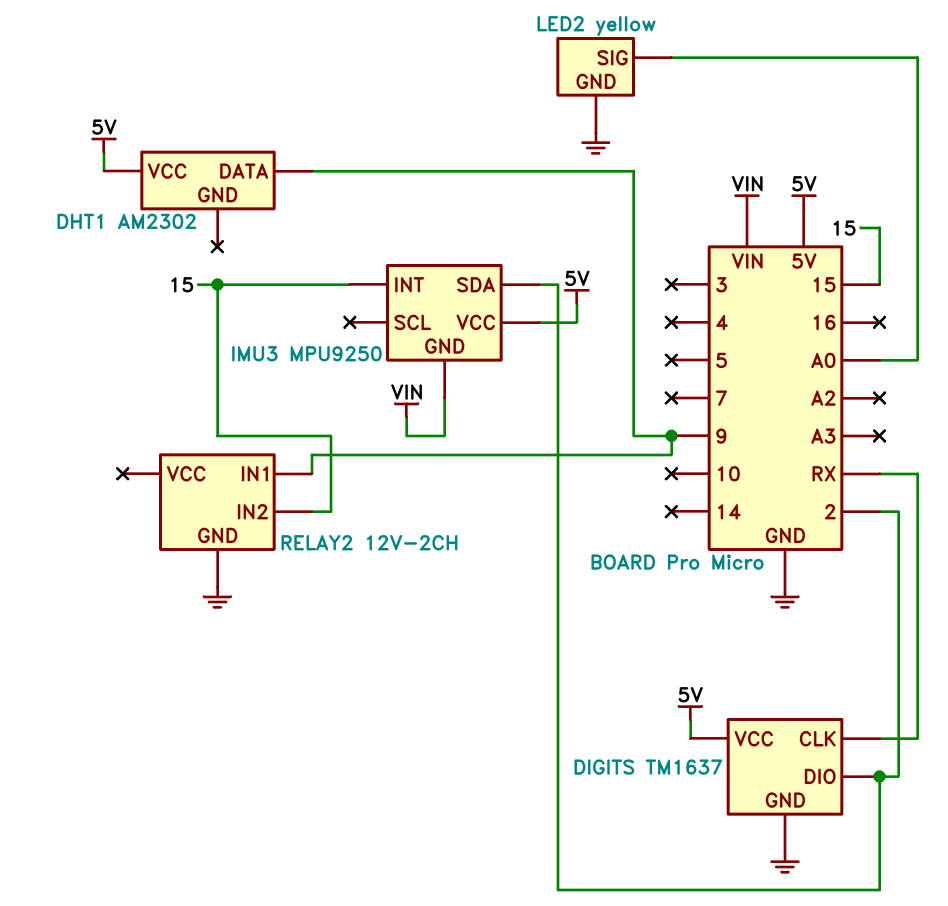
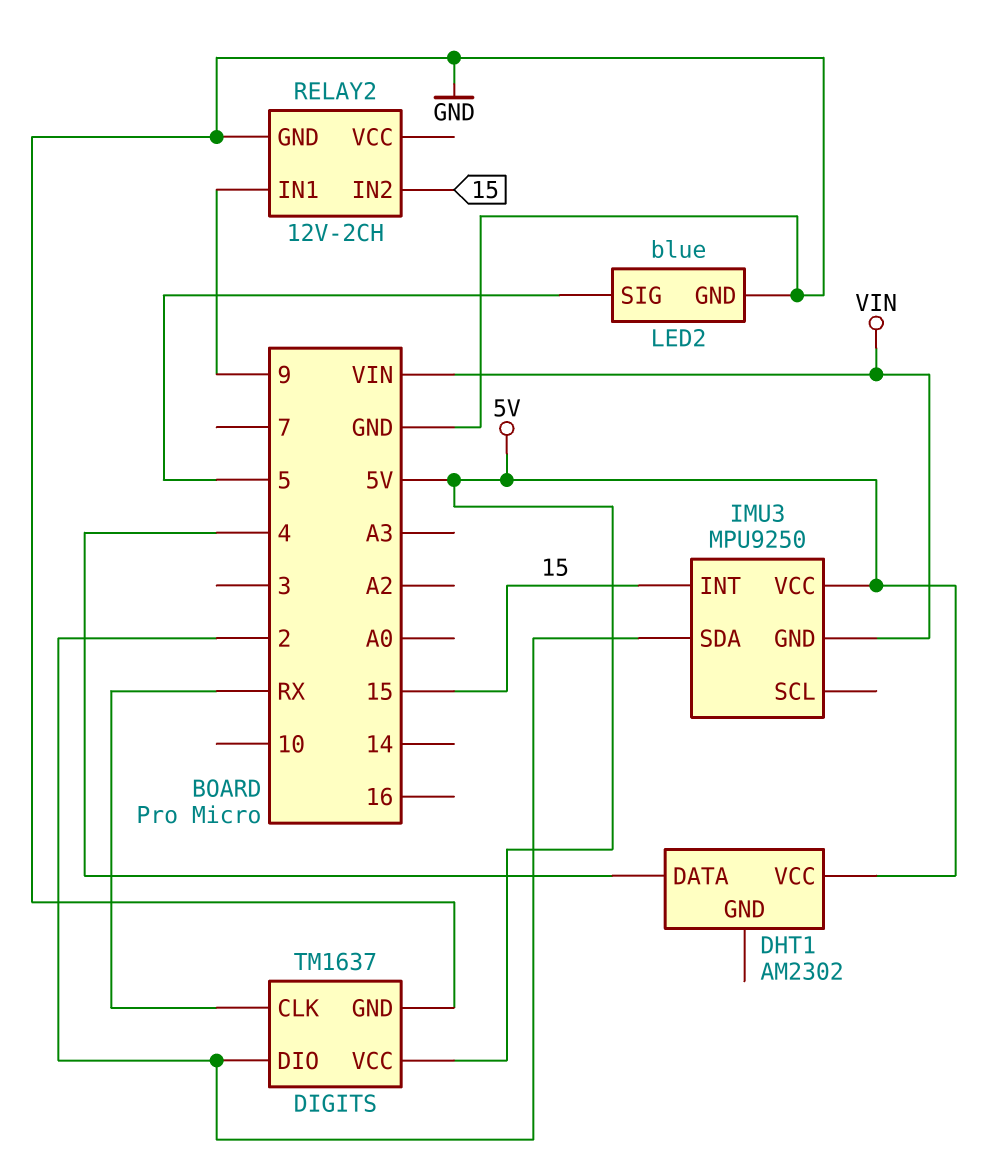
DHT1 pin DATA: 9 -> 4
LED2: yellow -> blue
LED2 pin SIG: A0 -> 5

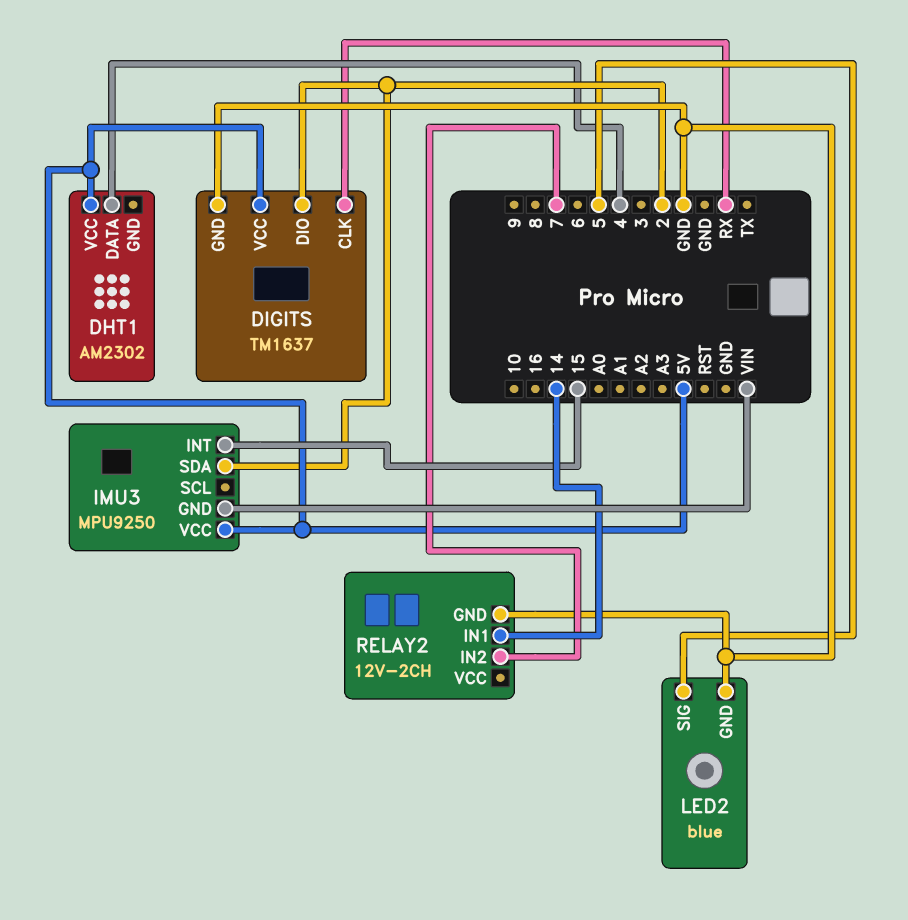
RELAY2 pin IN1: 9 -> 14
RELAY2 pin IN2: 15 -> 7

